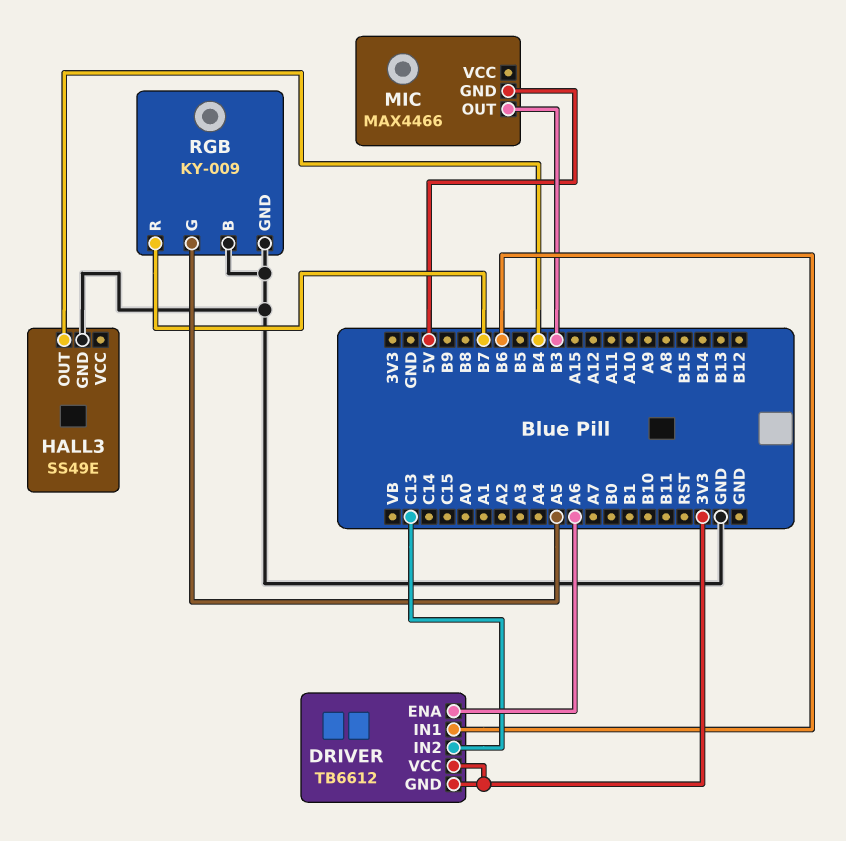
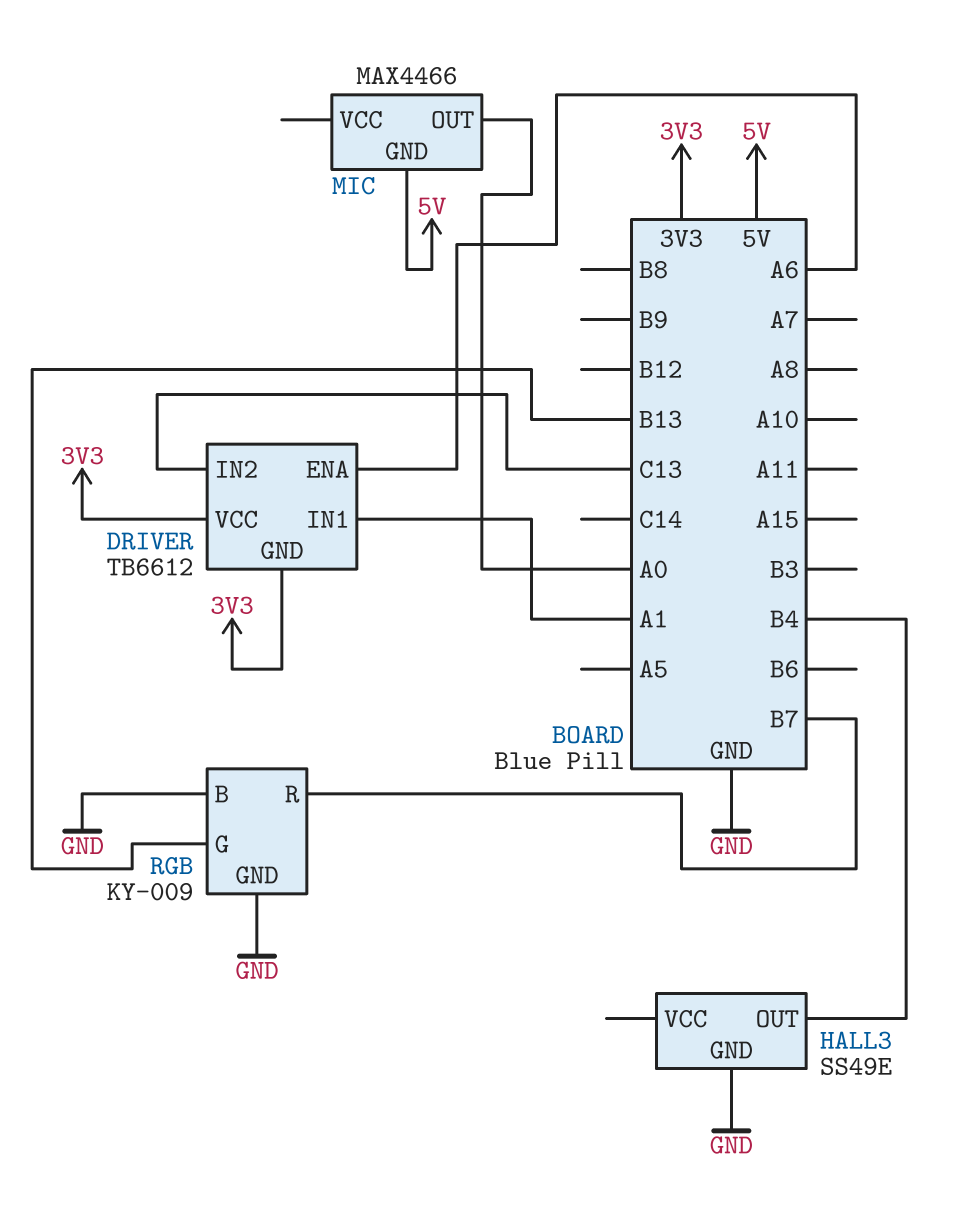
DRIVER pin IN1: B6 -> A1
MIC pin OUT: B3 -> A0
RGB pin G: A5 -> B13

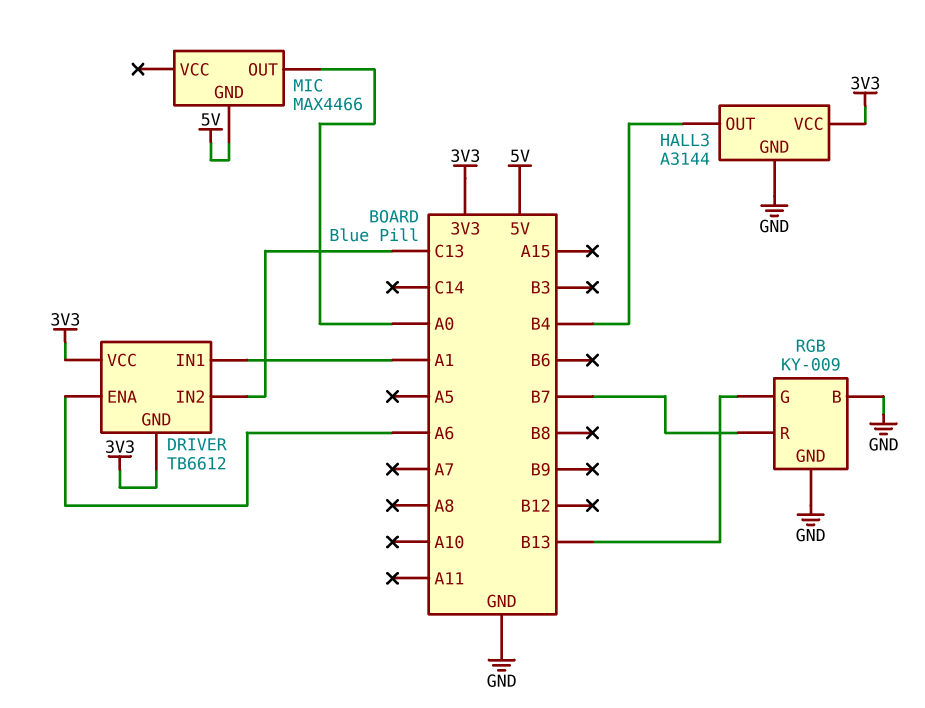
HALL3: SS49E -> A3144
HALL3 pin VCC: none -> 3V3

